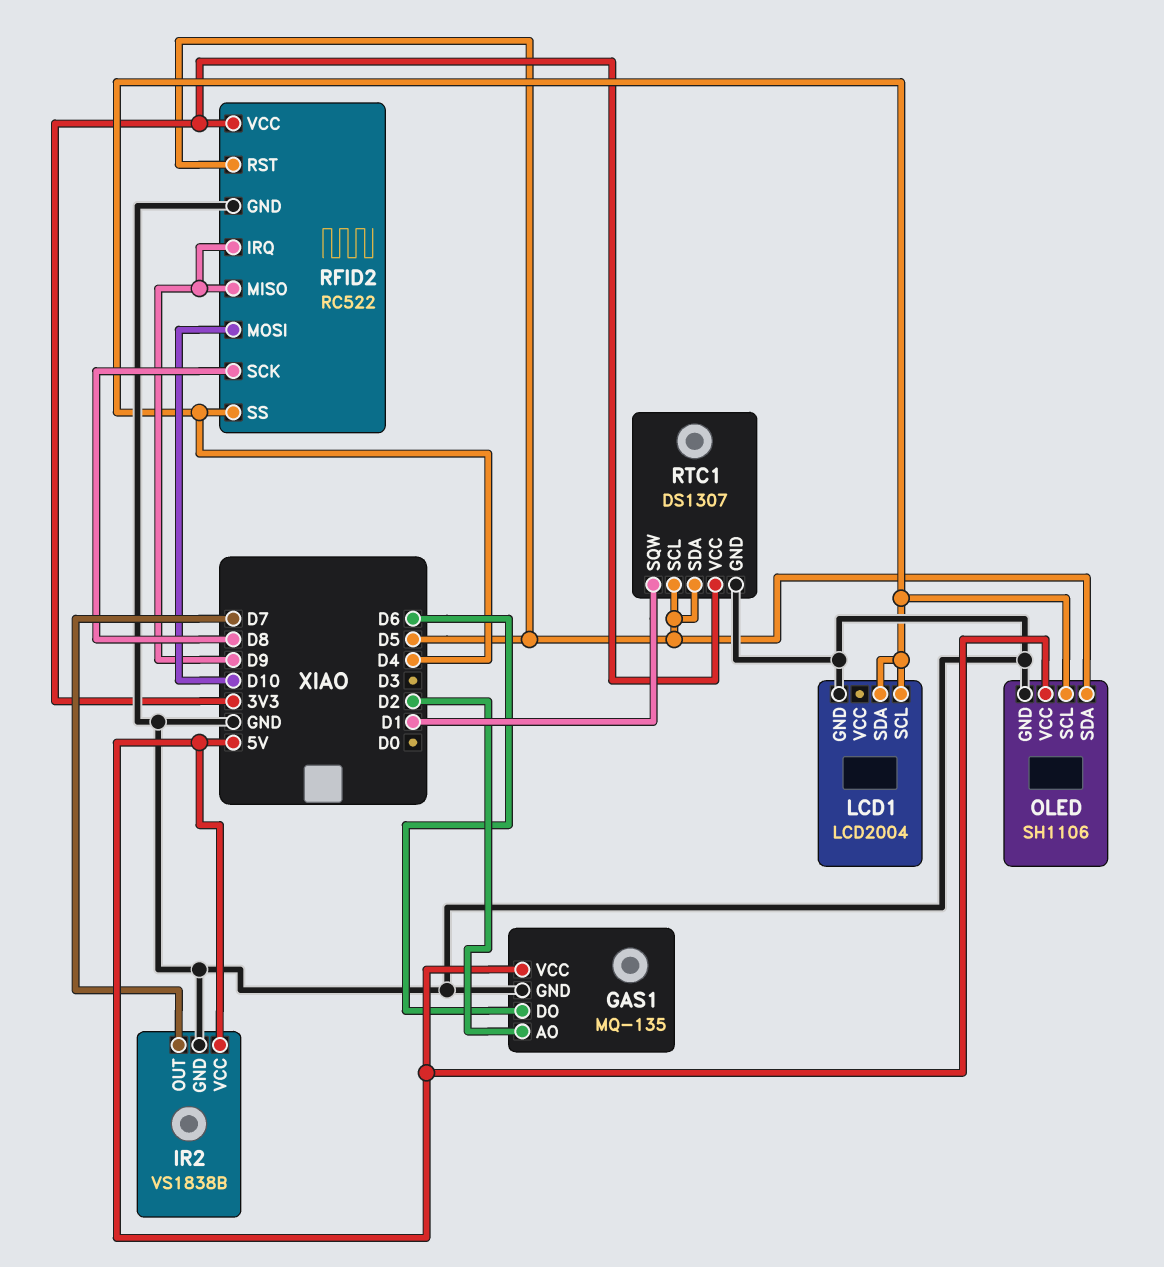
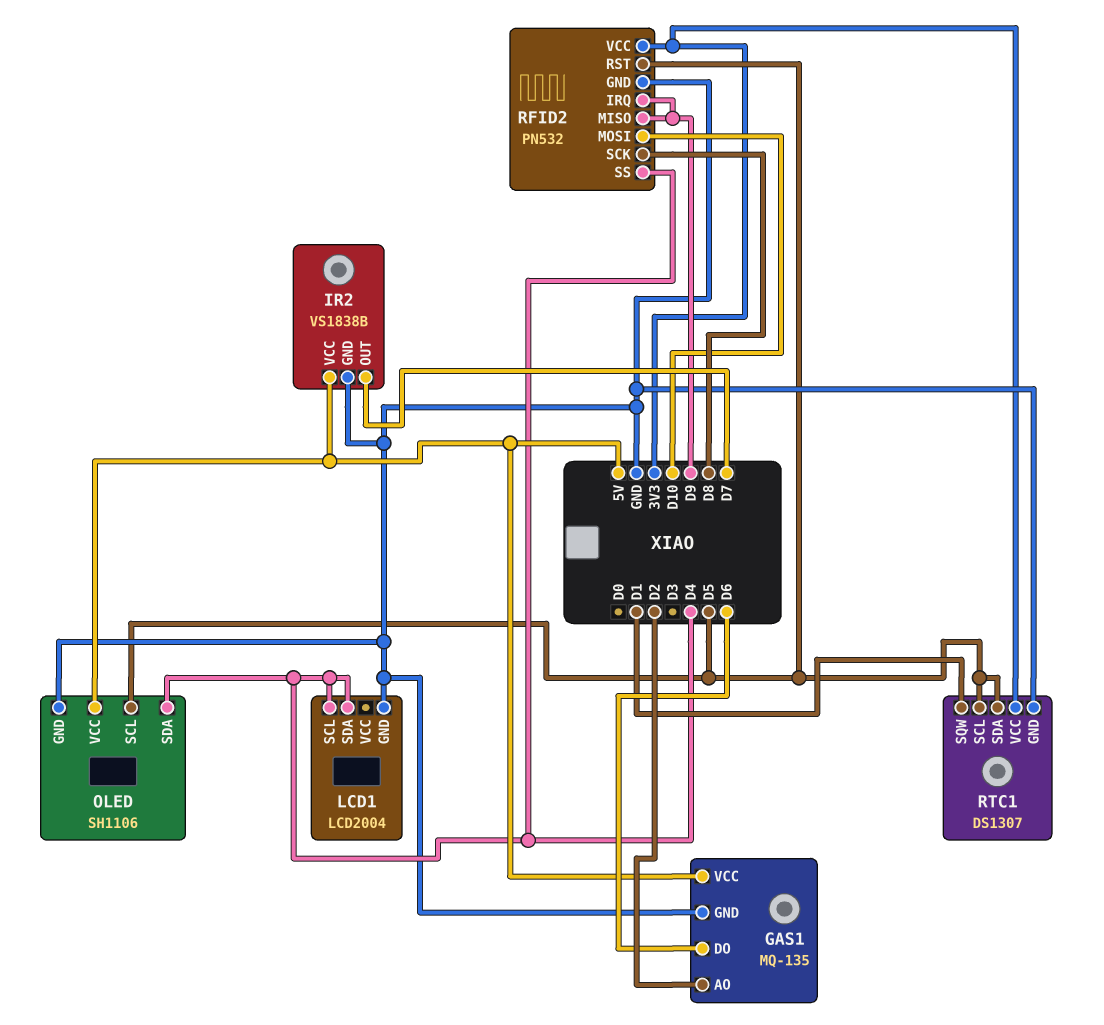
OLED pin SCL: D4 -> D5
OLED pin SDA: D5 -> D4
RFID2: RC522 -> PN532

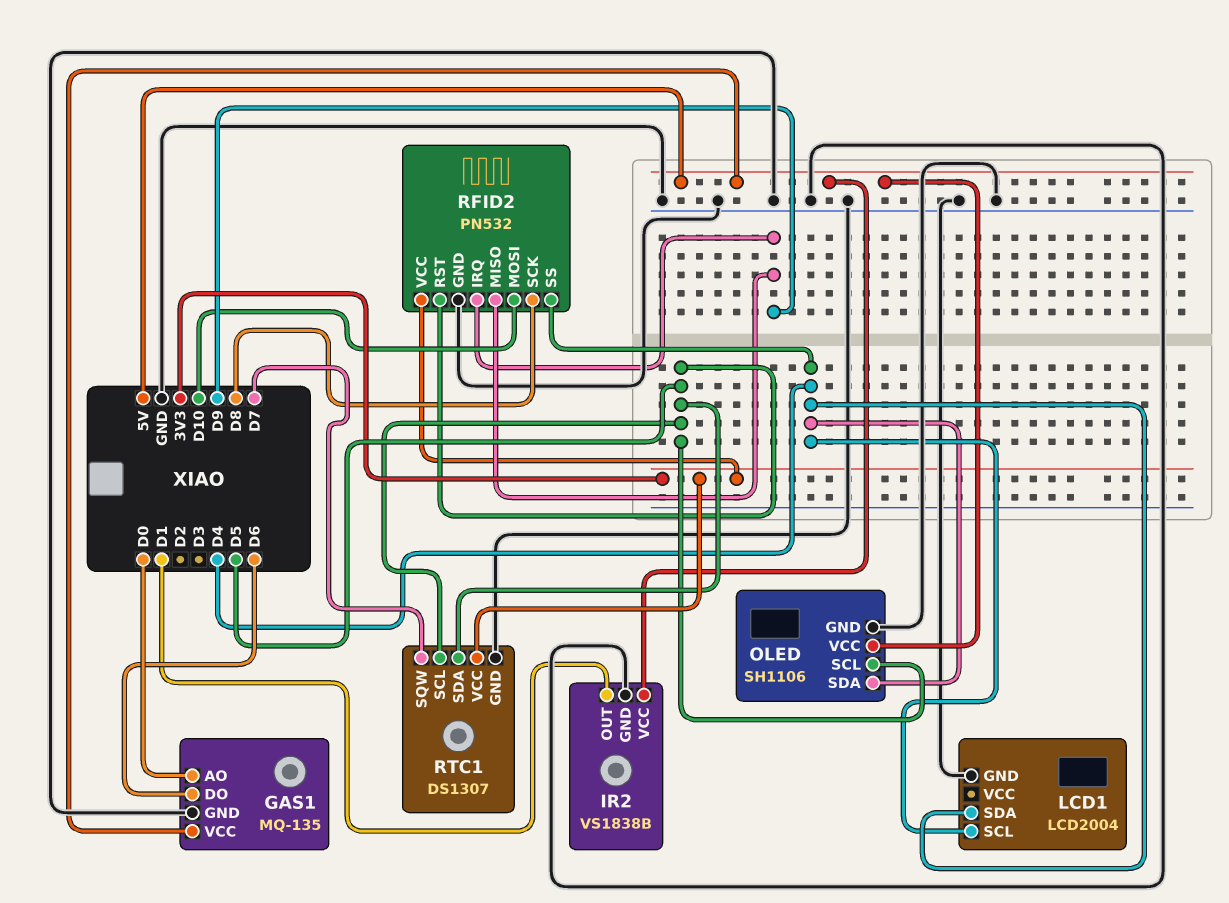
GAS1 pin AO: D2 -> D0
IR2 pin OUT: D7 -> D1
RTC1 pin SQW: D1 -> D7

